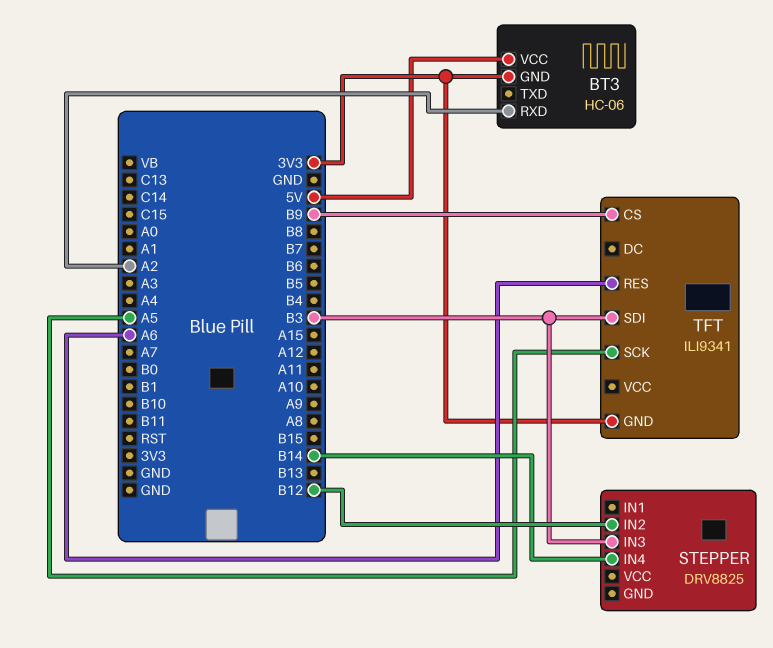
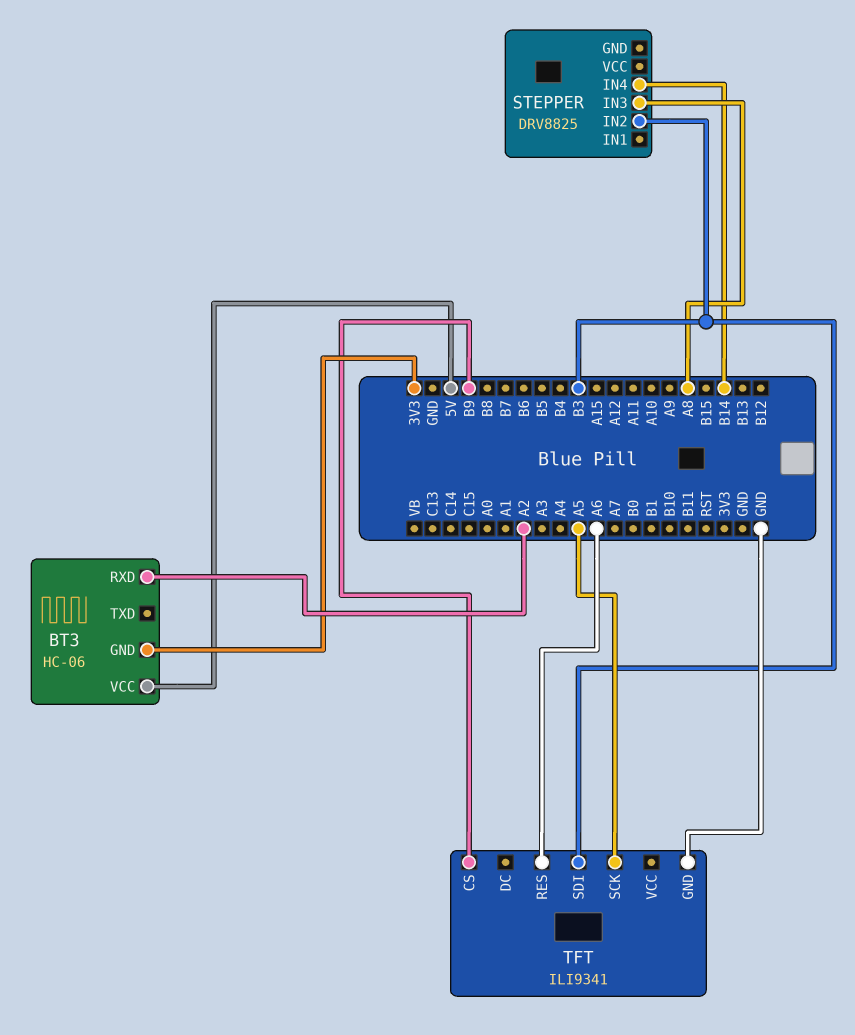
STEPPER pin IN2: B12 -> B3
STEPPER pin IN3: B3 -> A8
TFT pin GND: 3V3 -> GND

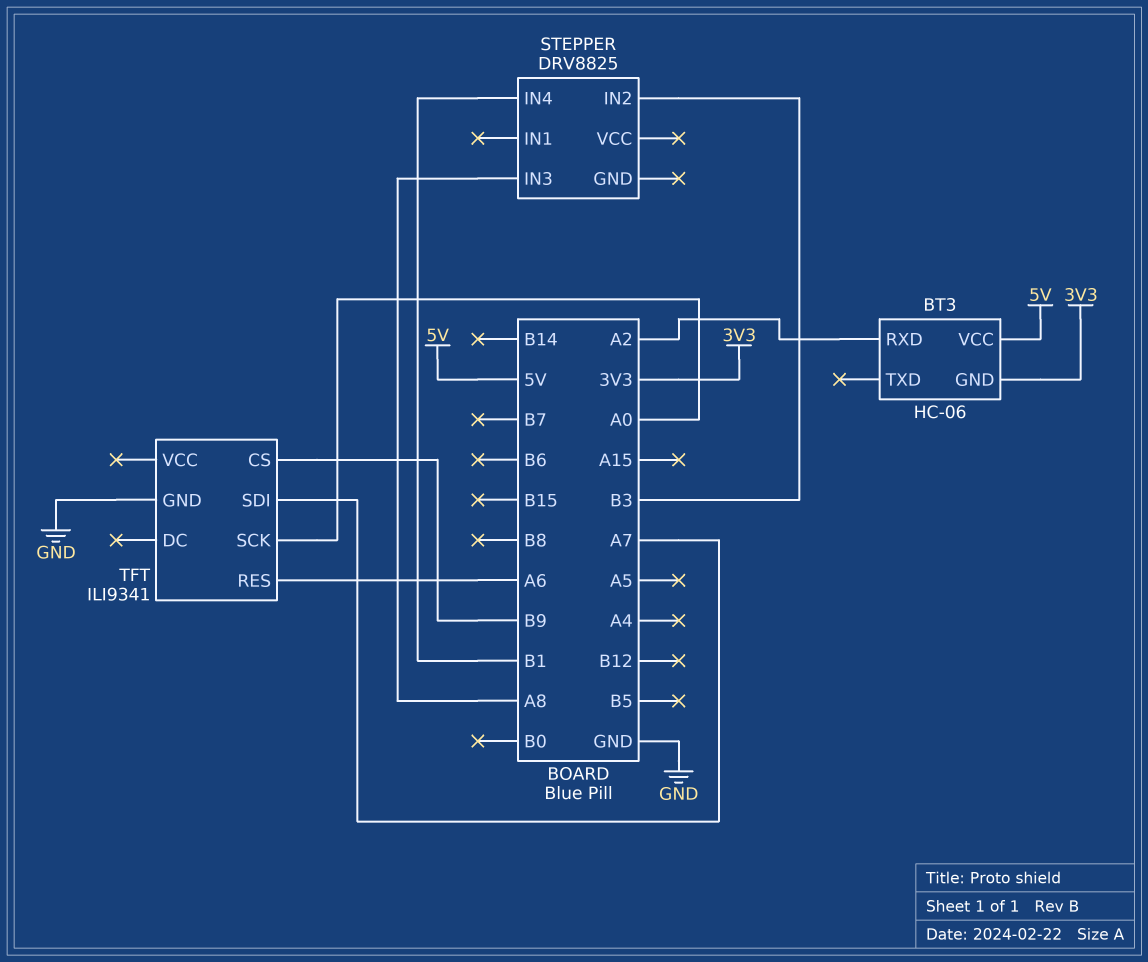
STEPPER pin IN4: B14 -> B1
TFT pin SCK: A5 -> A0
TFT pin SDI: B3 -> A7

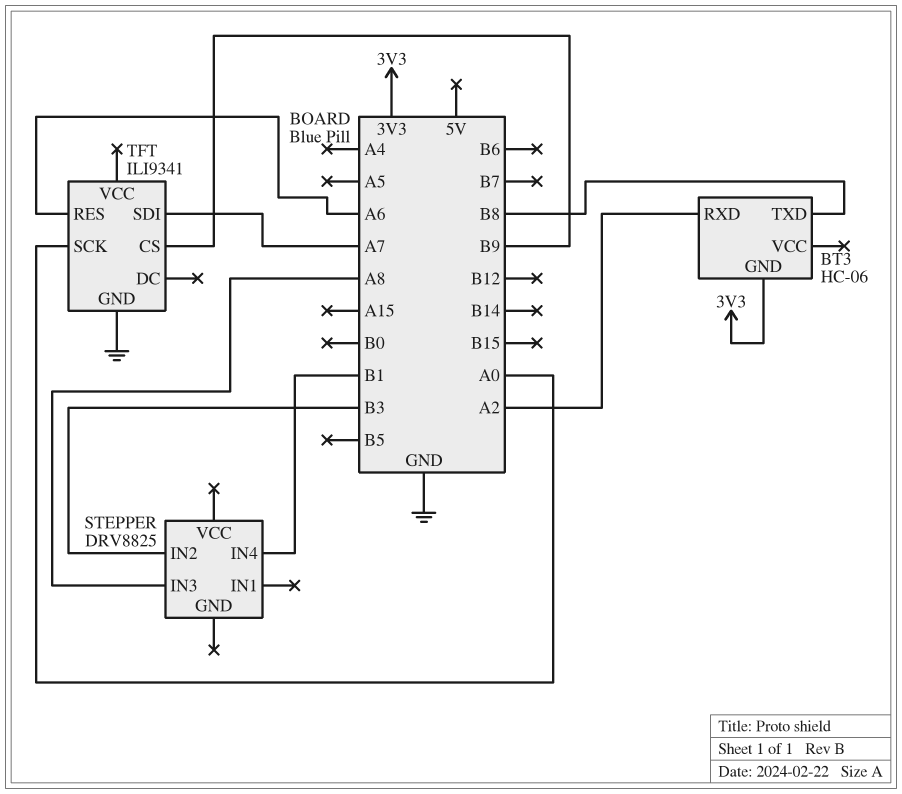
BT3 pin TXD: none -> B8
BT3 pin VCC: 5V -> none

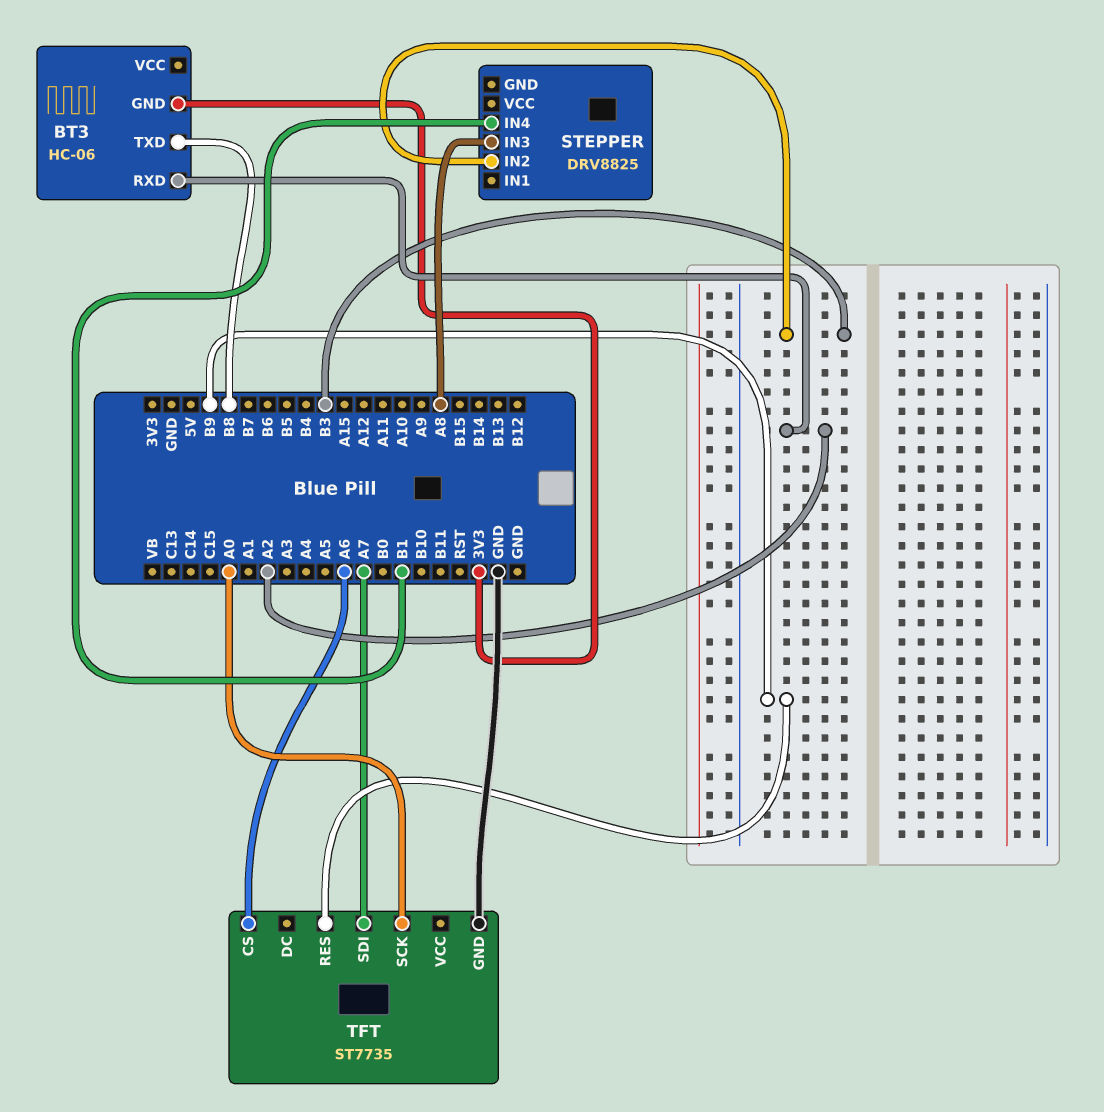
TFT: ILI9341 -> ST7735
TFT pin CS: B9 -> A6
TFT pin RES: A6 -> B9

